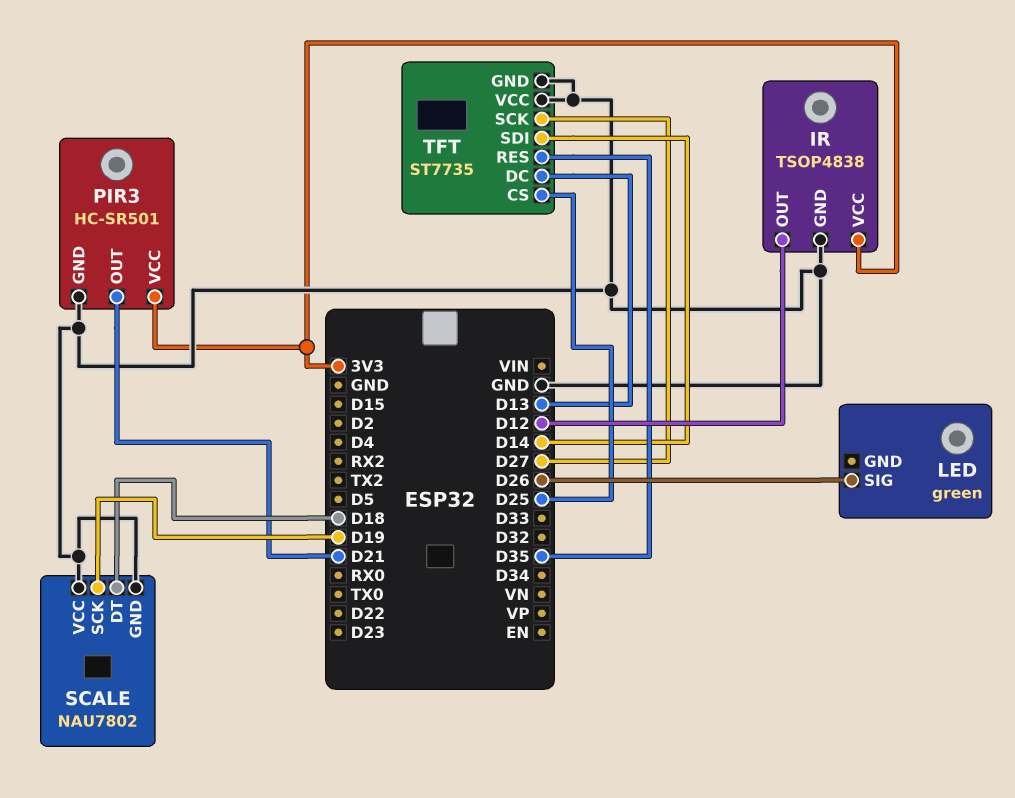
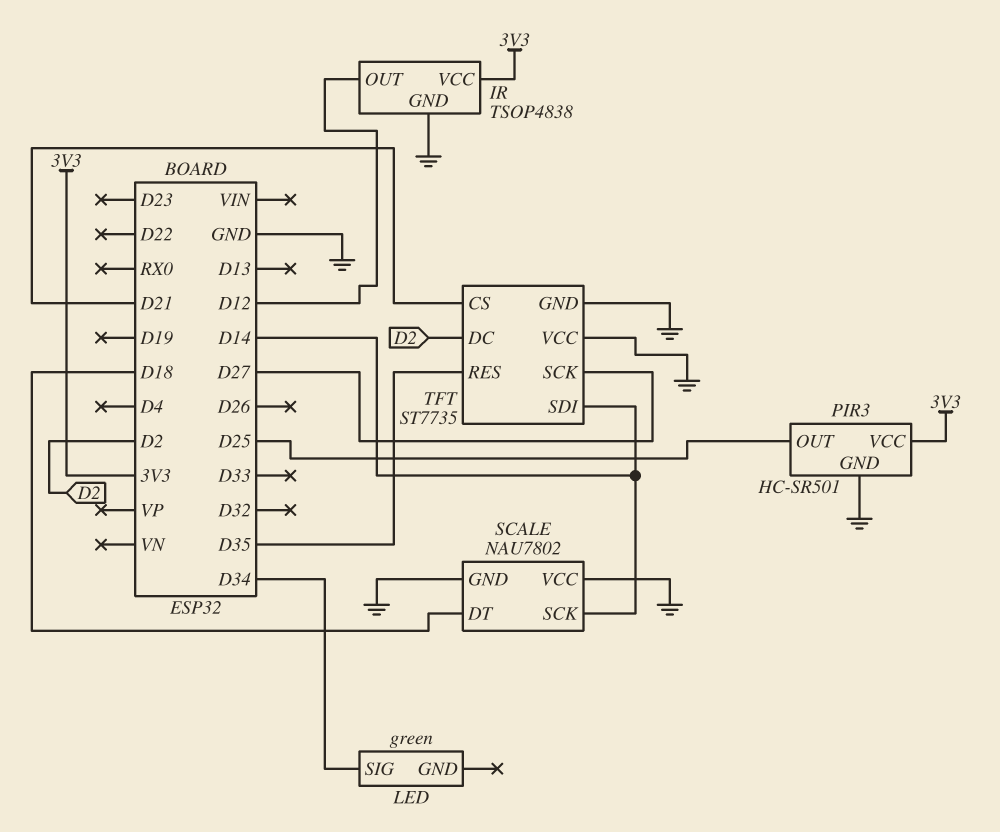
LED pin SIG: D26 -> D34
PIR3 pin OUT: D21 -> D25
SCALE pin SCK: D19 -> D14
TFT pin CS: D25 -> D21
TFT pin DC: D13 -> D2

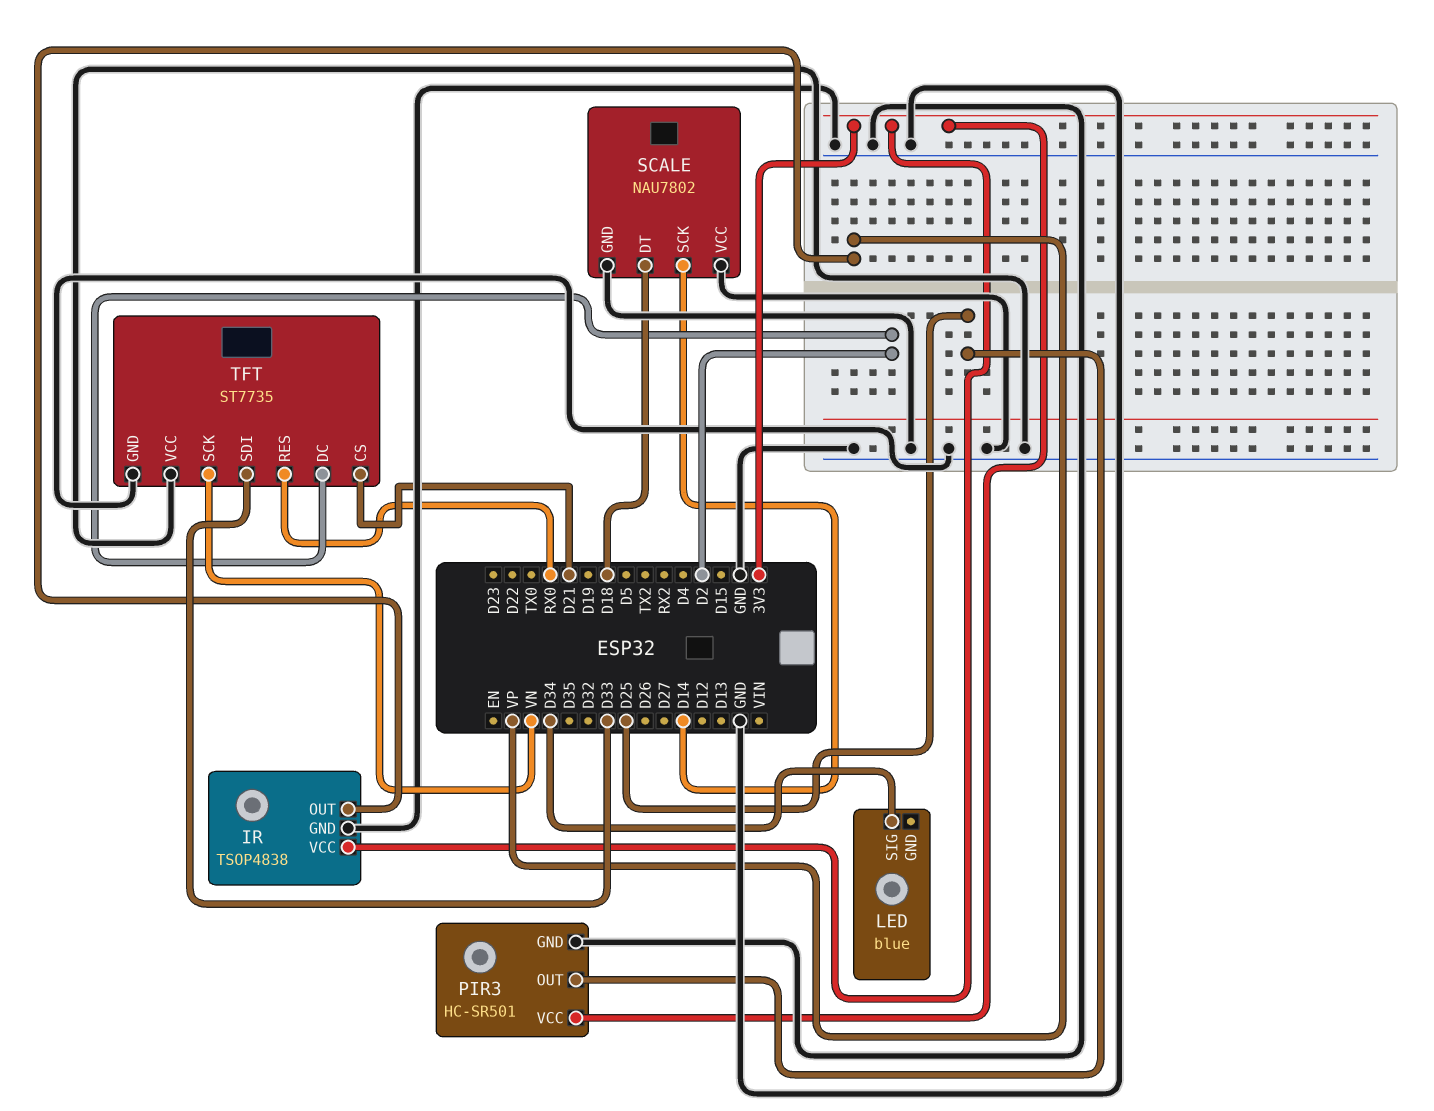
IR pin OUT: D12 -> VP
LED: green -> blue
TFT pin RES: D35 -> RX0
TFT pin SCK: D27 -> VN
TFT pin SDI: D14 -> D33

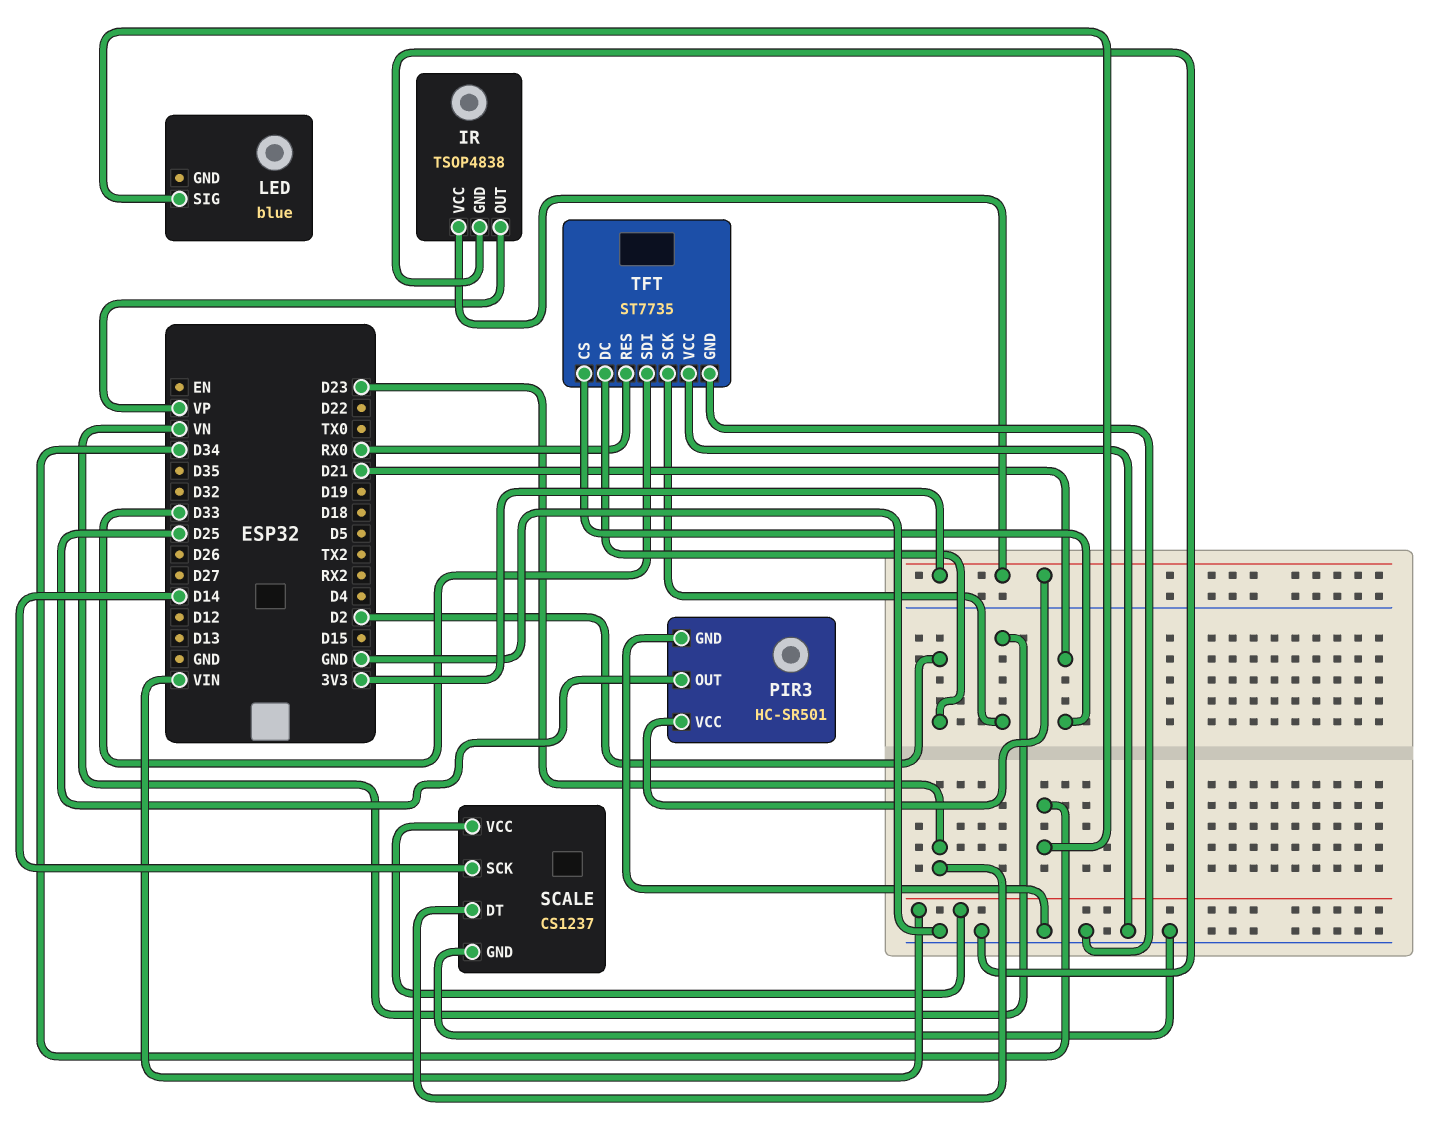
SCALE: NAU7802 -> CS1237
SCALE pin DT: D18 -> D23
SCALE pin VCC: GND -> VIN

